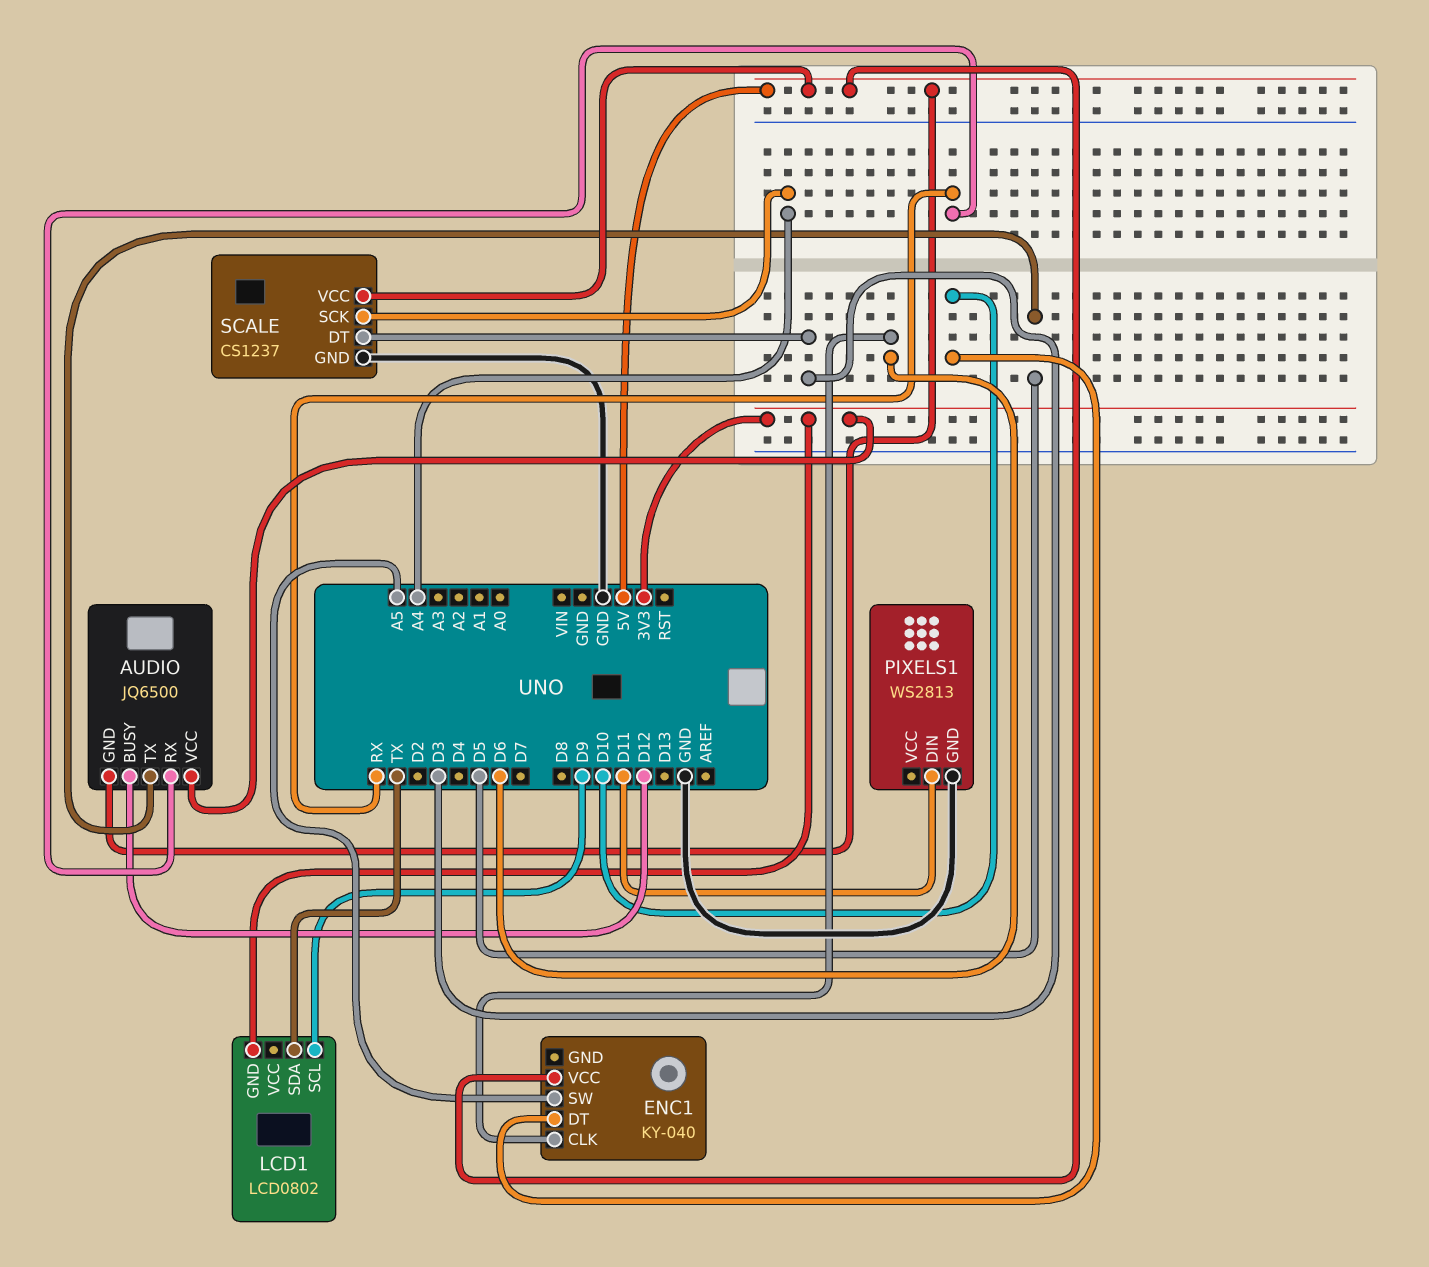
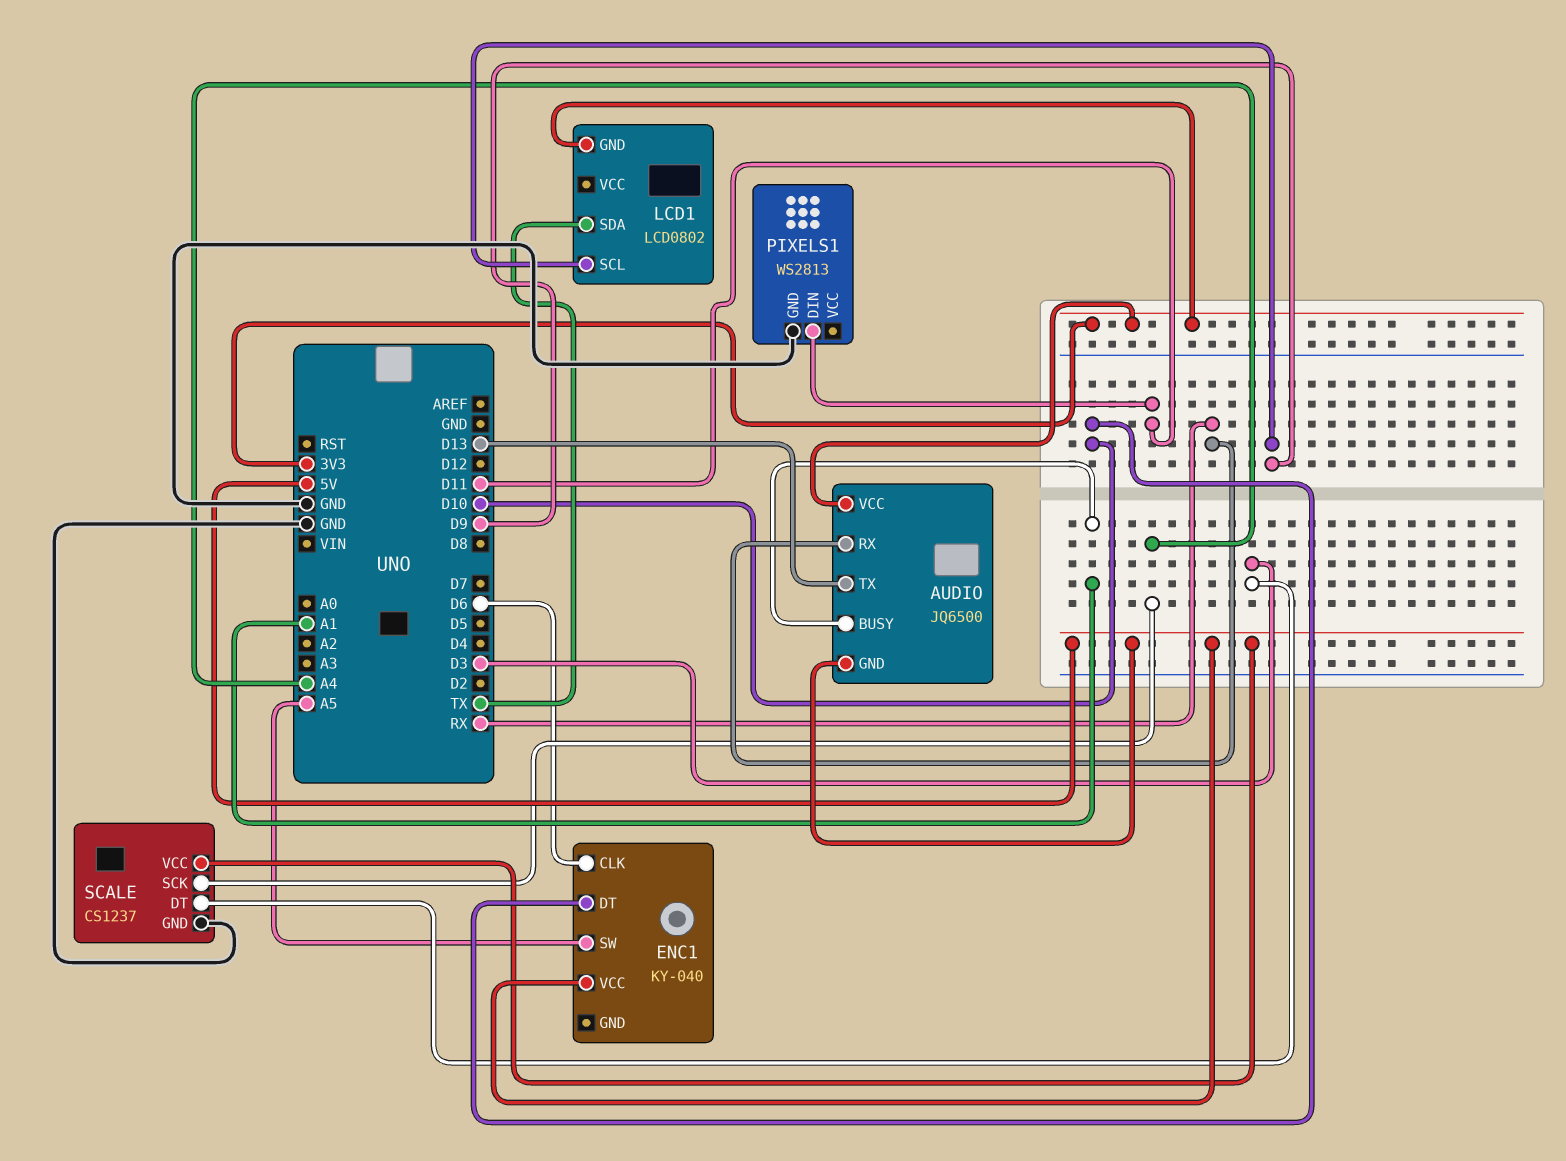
AUDIO pin BUSY: D12 -> A1
AUDIO pin TX: D5 -> D13

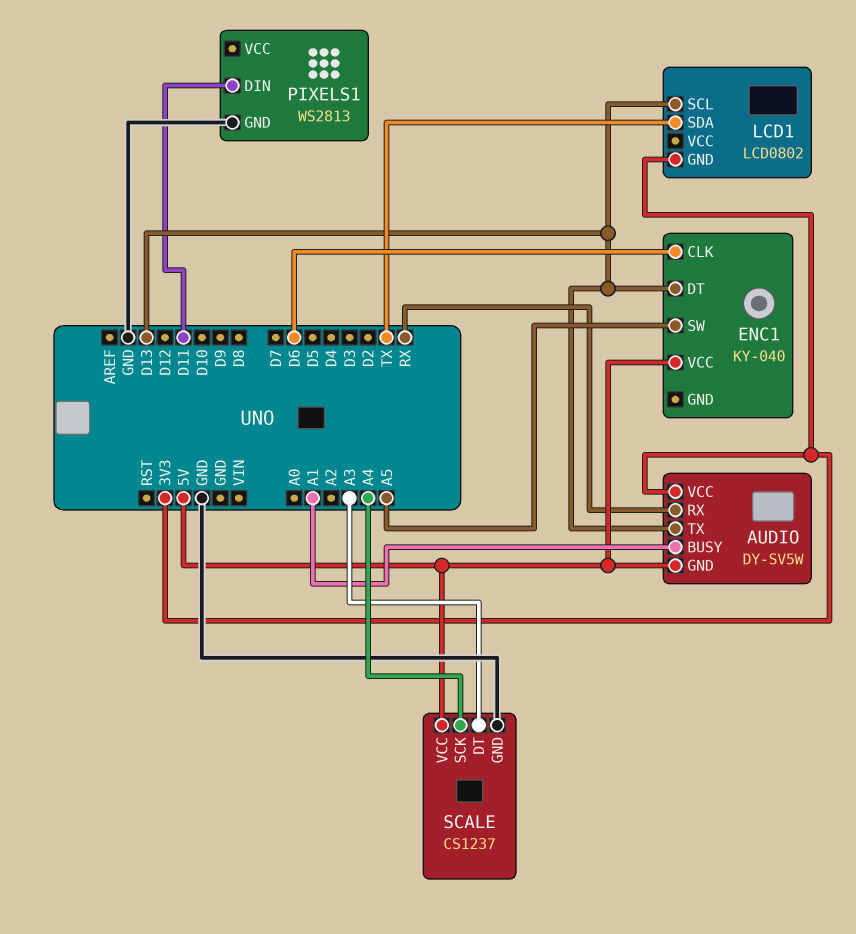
AUDIO: JQ6500 -> DY-SV5W
ENC1 pin DT: D10 -> D13
LCD1 pin SCL: D9 -> D13
SCALE pin DT: D3 -> A3

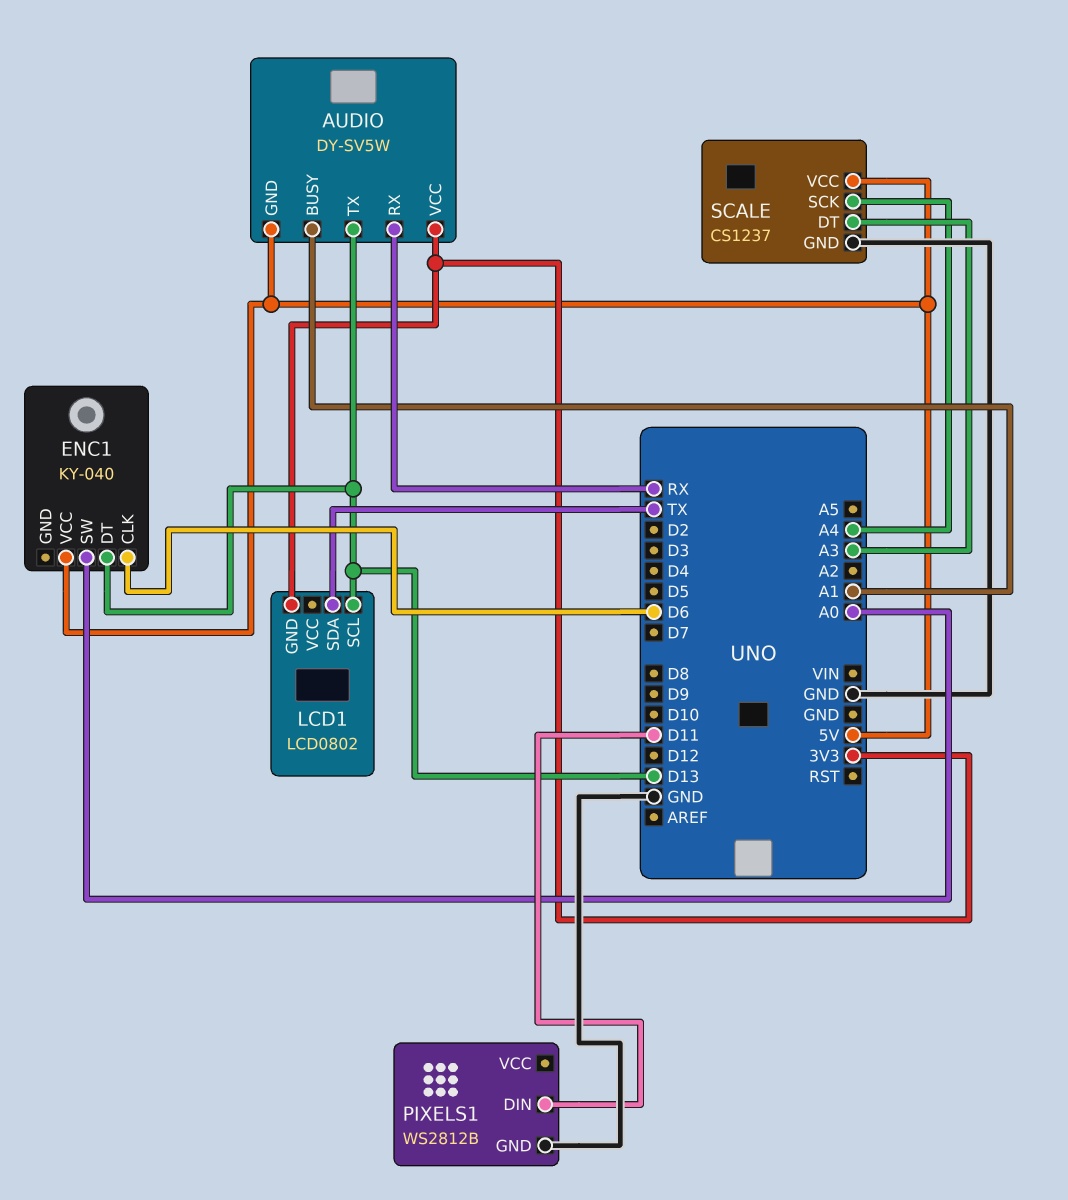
ENC1 pin SW: A5 -> A0
PIXELS1: WS2813 -> WS2812B

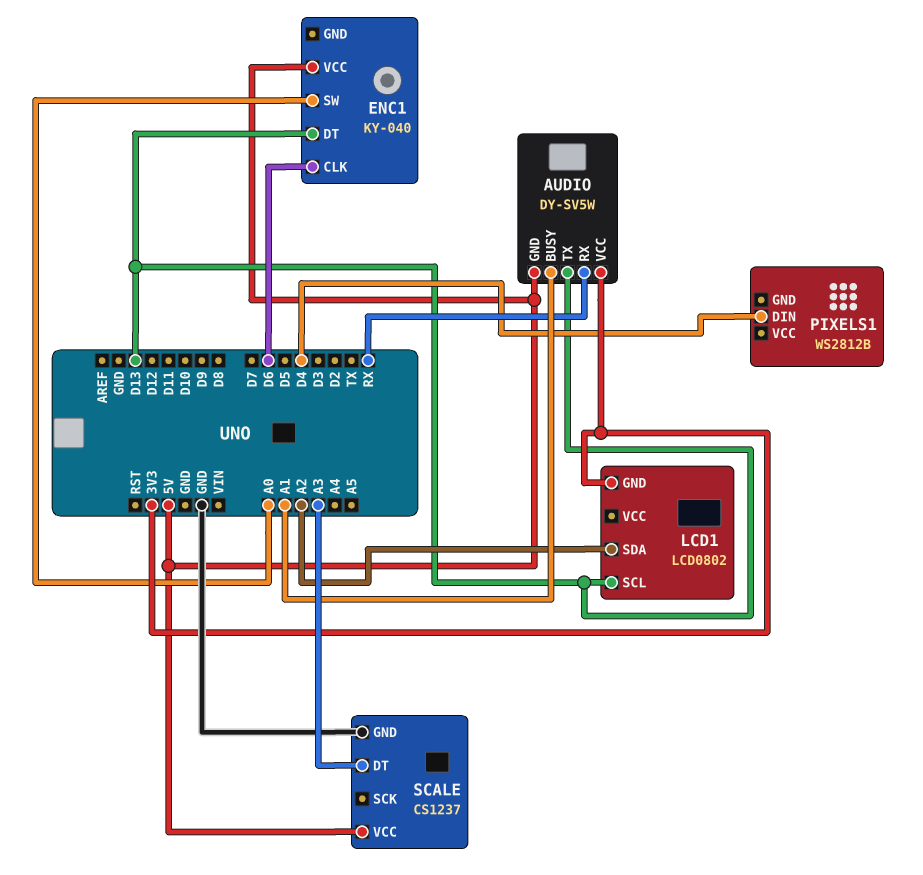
LCD1 pin SDA: TX -> A2
PIXELS1 pin DIN: D11 -> D4
PIXELS1 pin GND: GND -> none
SCALE pin SCK: A4 -> none

